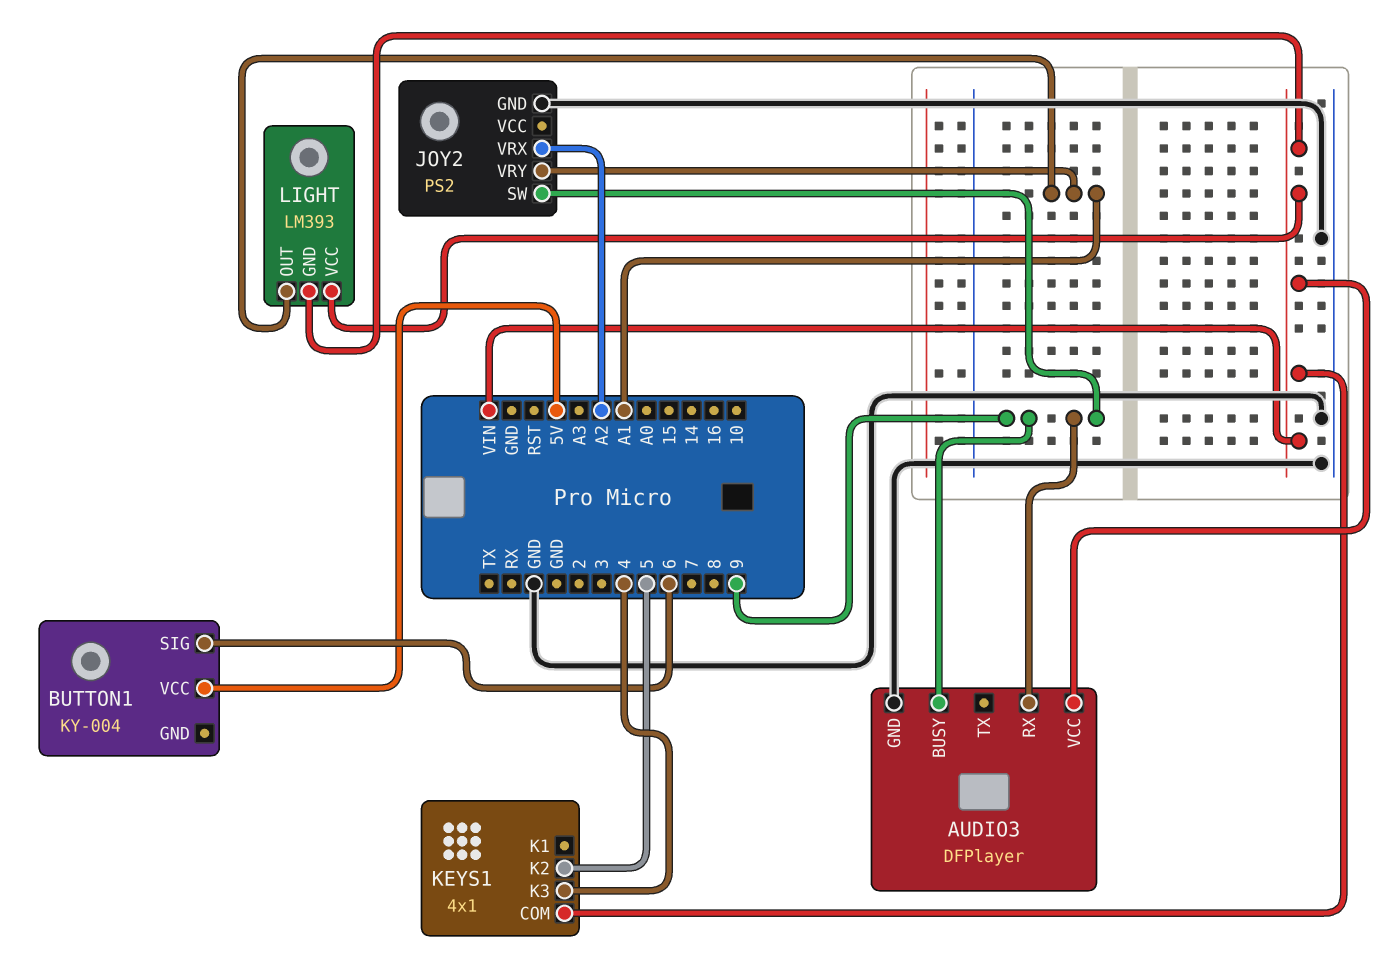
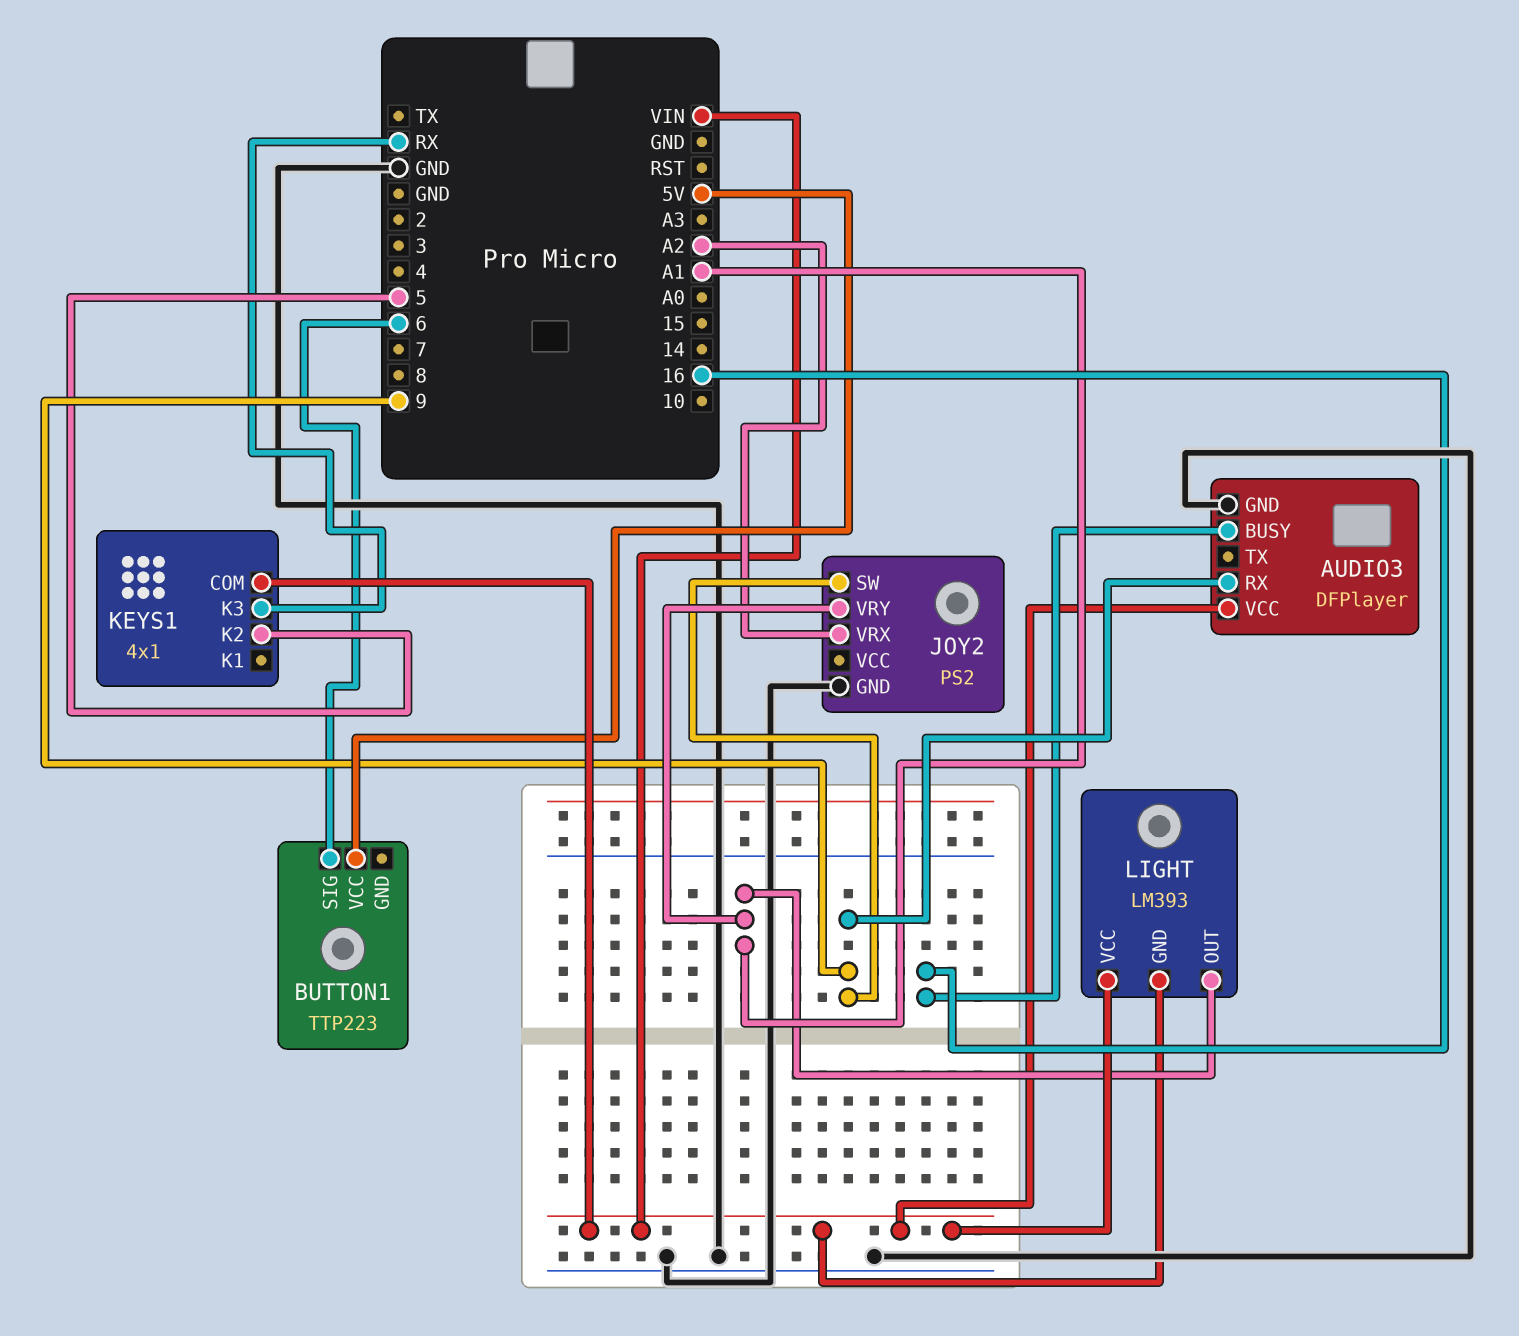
AUDIO3 pin BUSY: 9 -> 16
BUTTON1: KY-004 -> TTP223
KEYS1 pin K3: 4 -> RX

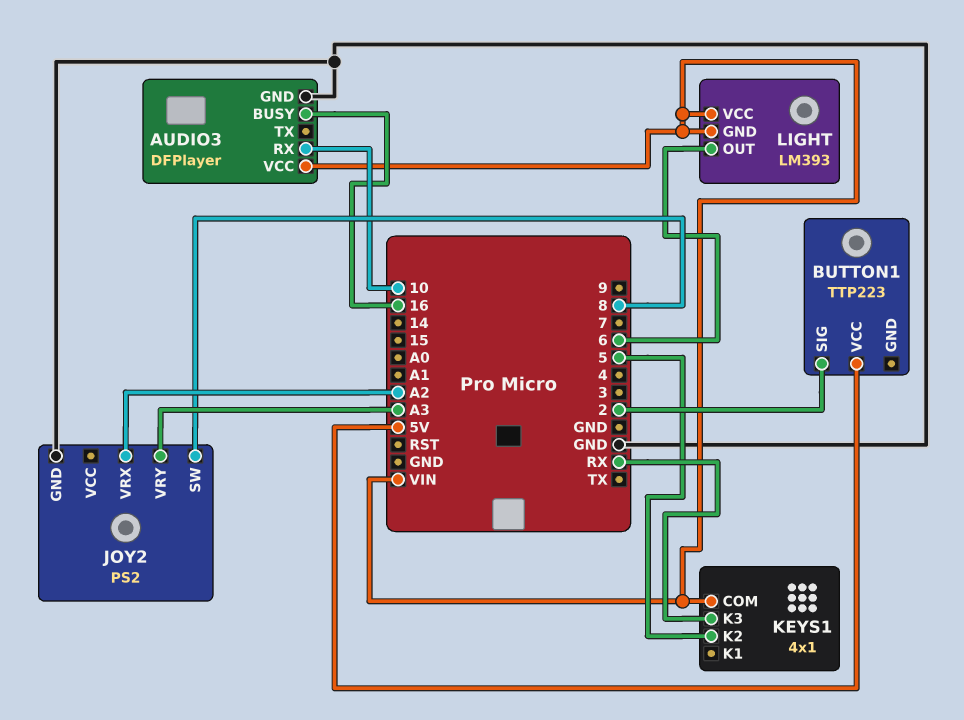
AUDIO3 pin RX: 9 -> 10
BUTTON1 pin SIG: 6 -> 2
JOY2 pin SW: 9 -> 8
JOY2 pin VRY: A1 -> A3
LIGHT pin OUT: A1 -> 6

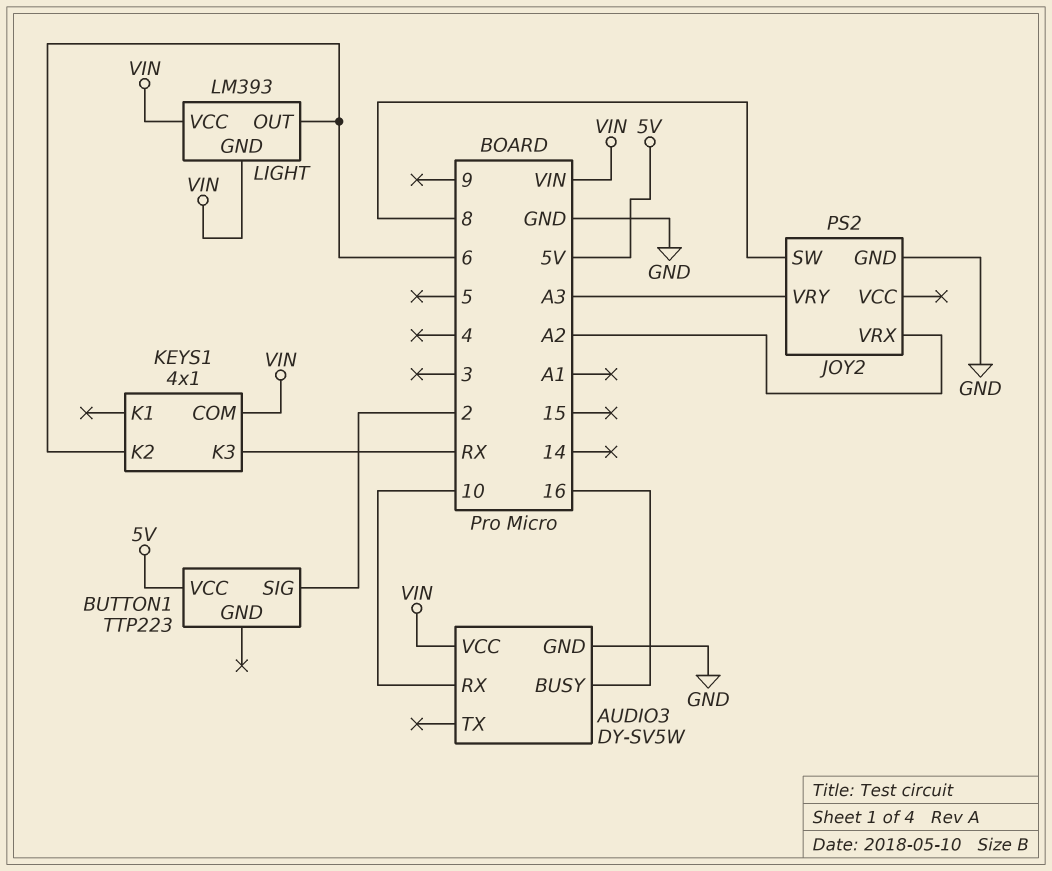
AUDIO3: DFPlayer -> DY-SV5W
KEYS1 pin K2: 5 -> 6

